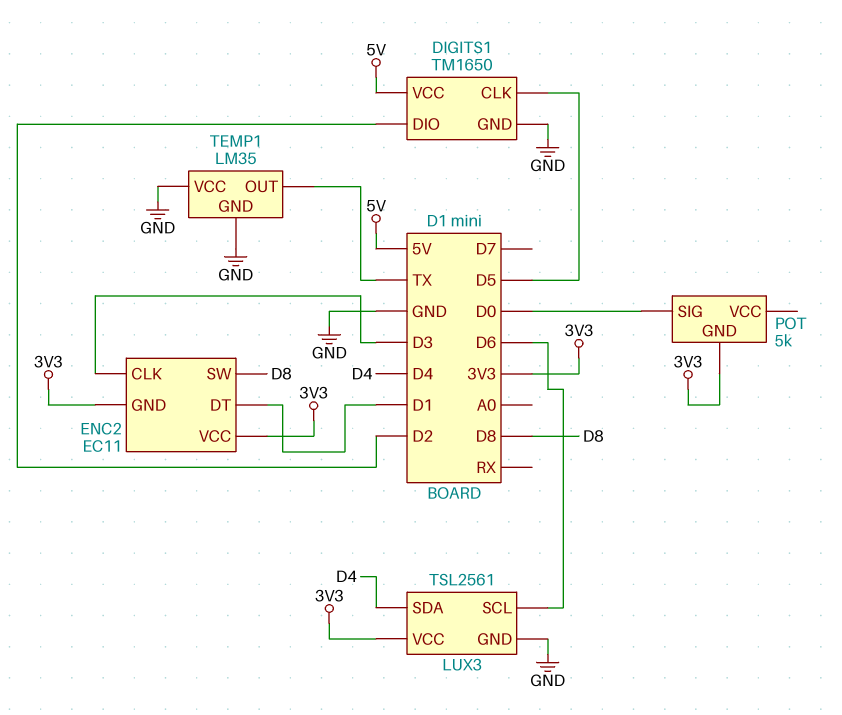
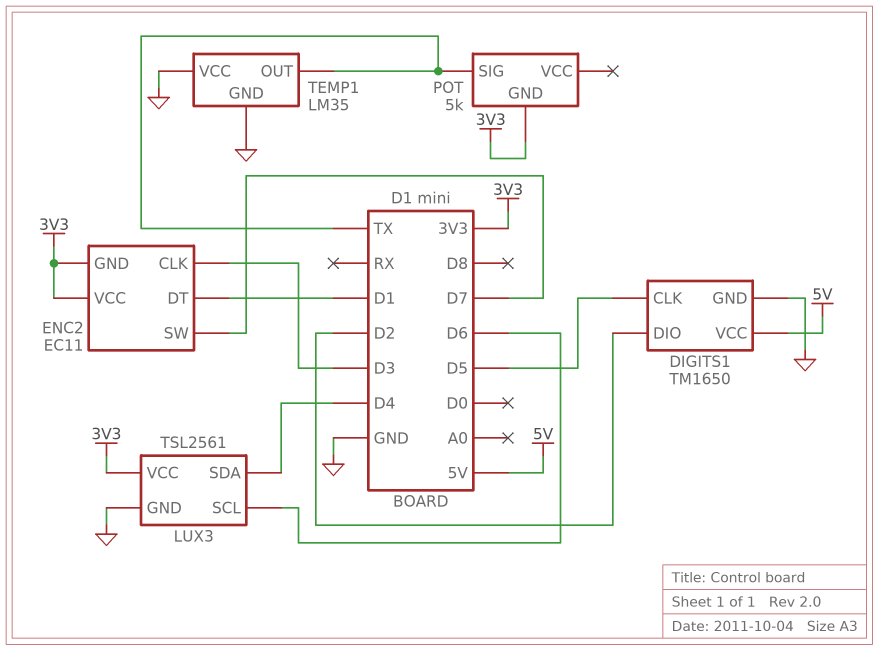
ENC2 pin SW: D8 -> D7
POT pin SIG: D0 -> TX

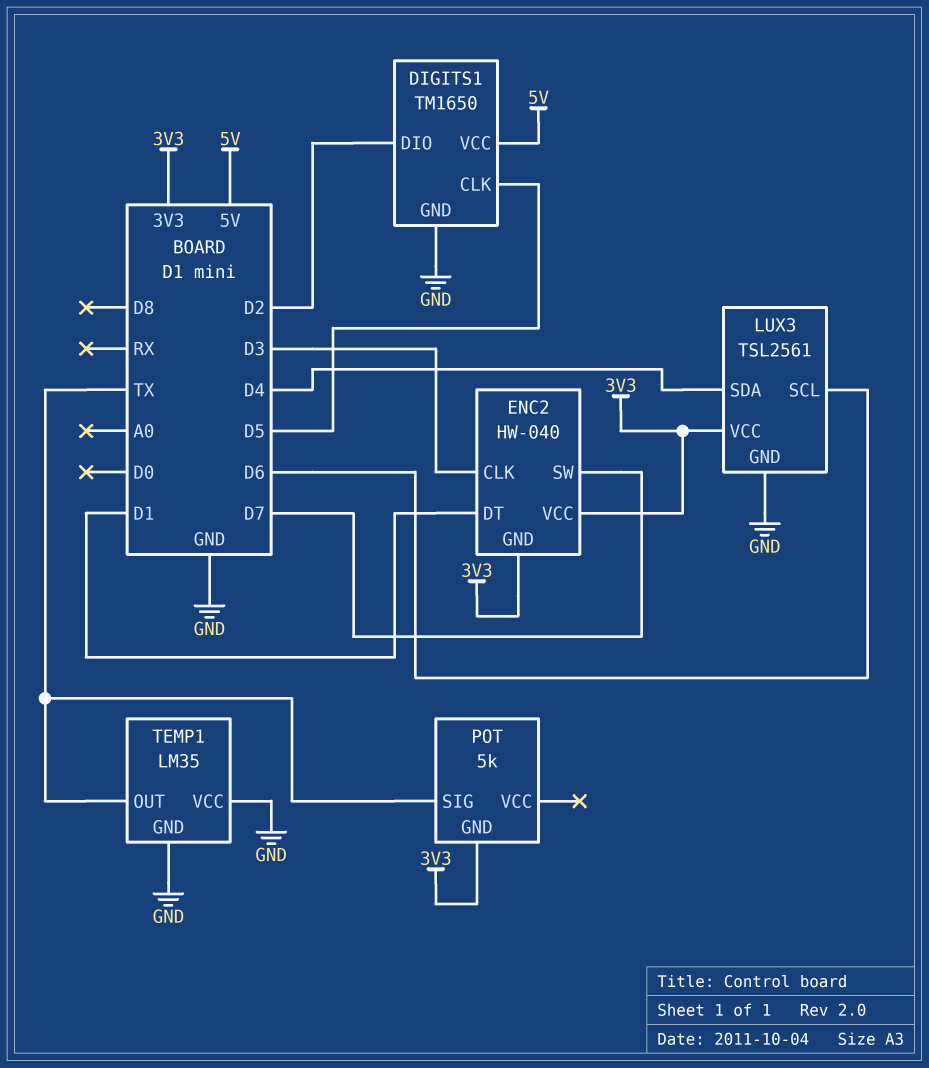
ENC2: EC11 -> HW-040

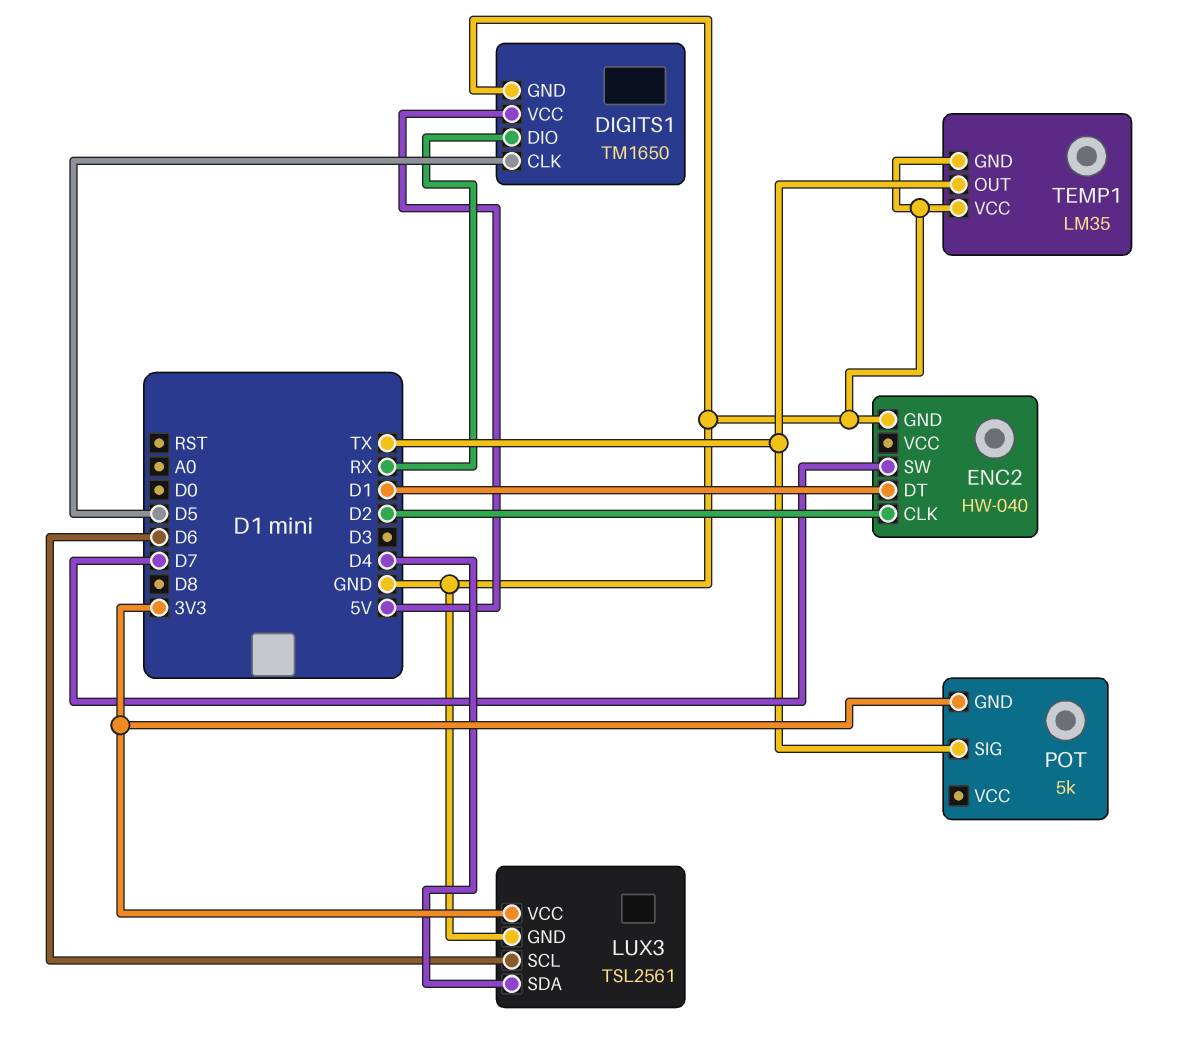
DIGITS1 pin DIO: D2 -> RX
ENC2 pin CLK: D3 -> D2
ENC2 pin GND: 3V3 -> GND
ENC2 pin VCC: 3V3 -> none

